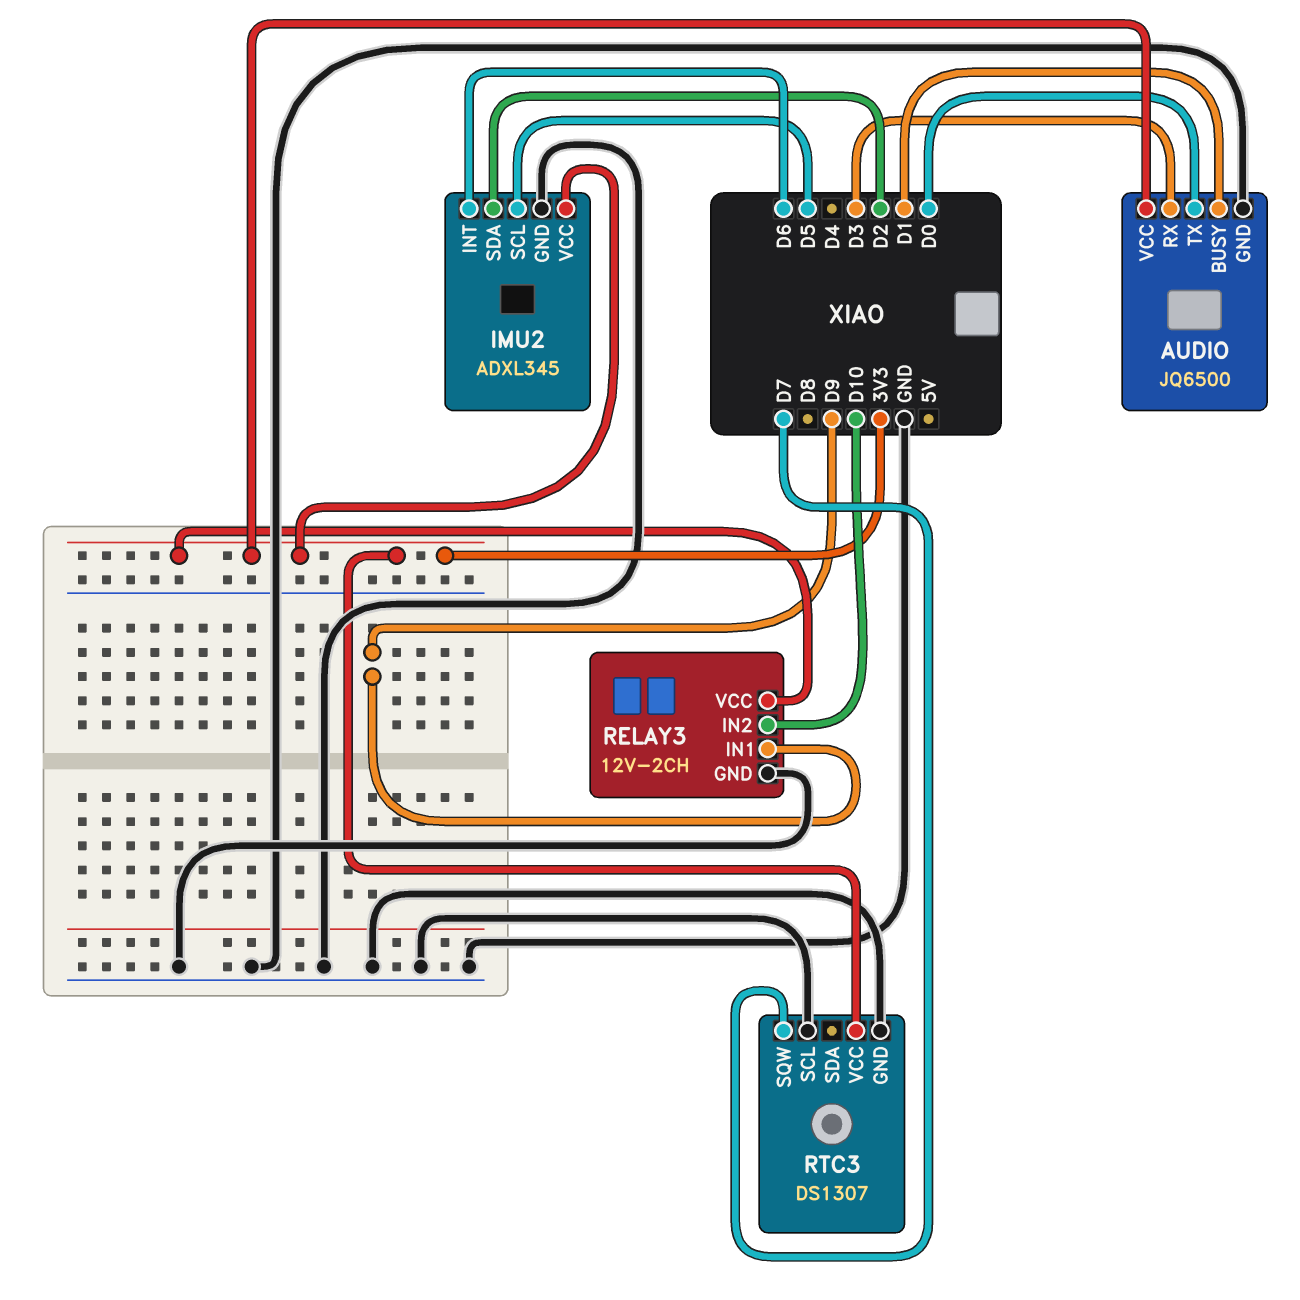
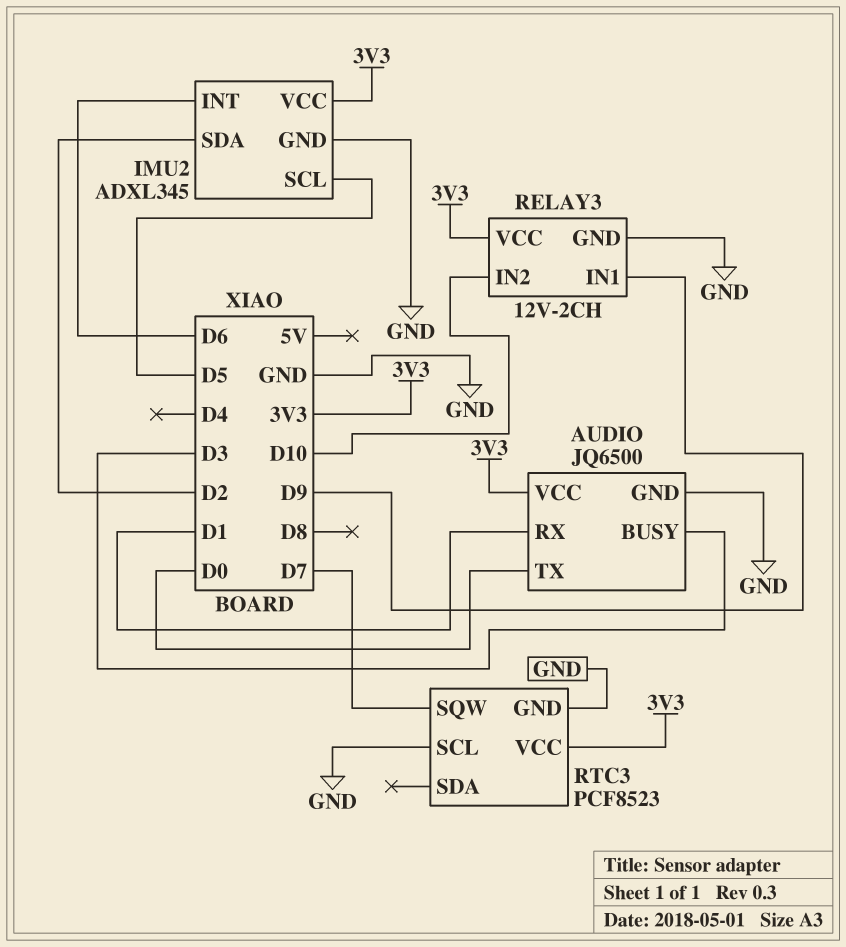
AUDIO pin BUSY: D1 -> D3
AUDIO pin RX: D3 -> D1
RTC3: DS1307 -> PCF8523

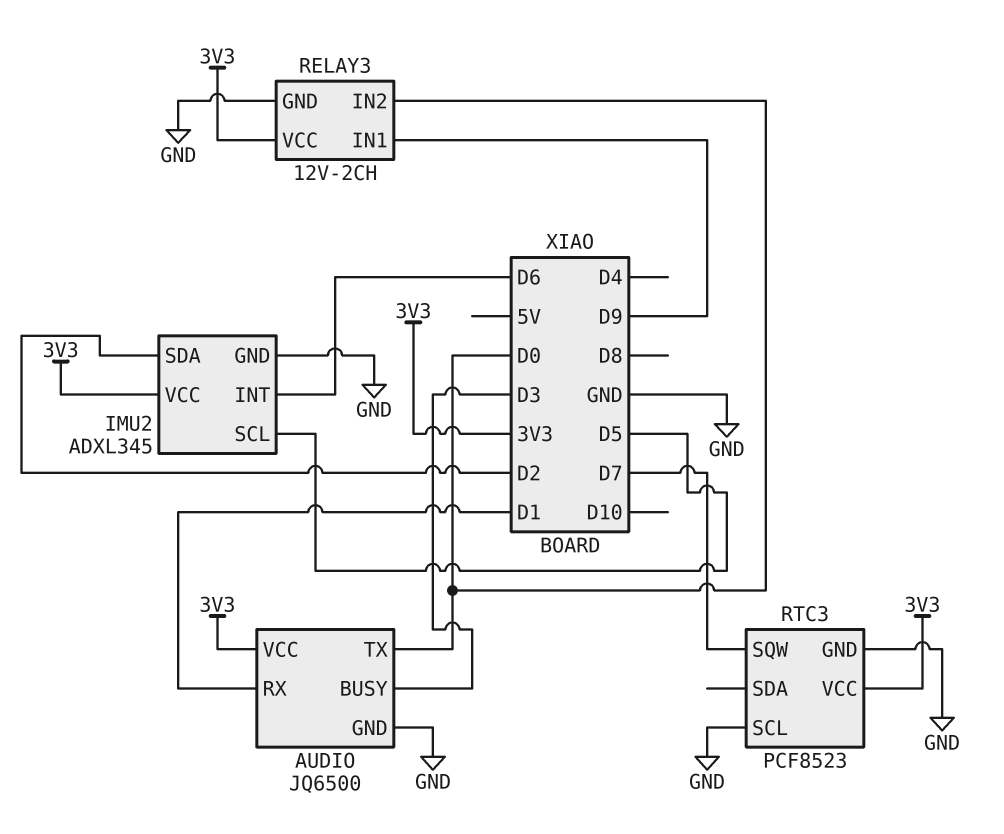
RELAY3 pin IN2: D10 -> D0

